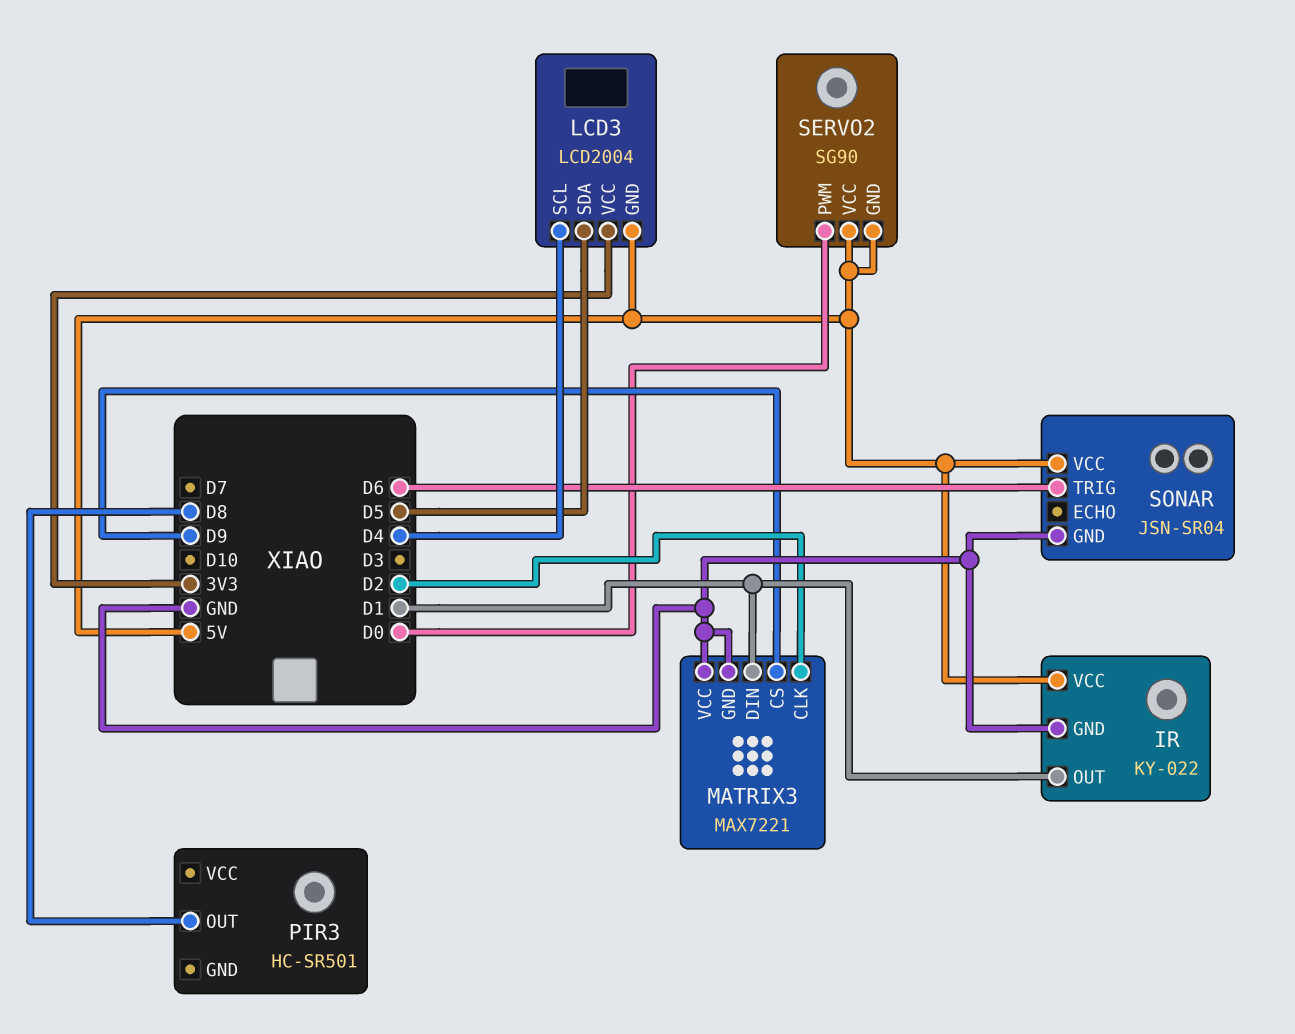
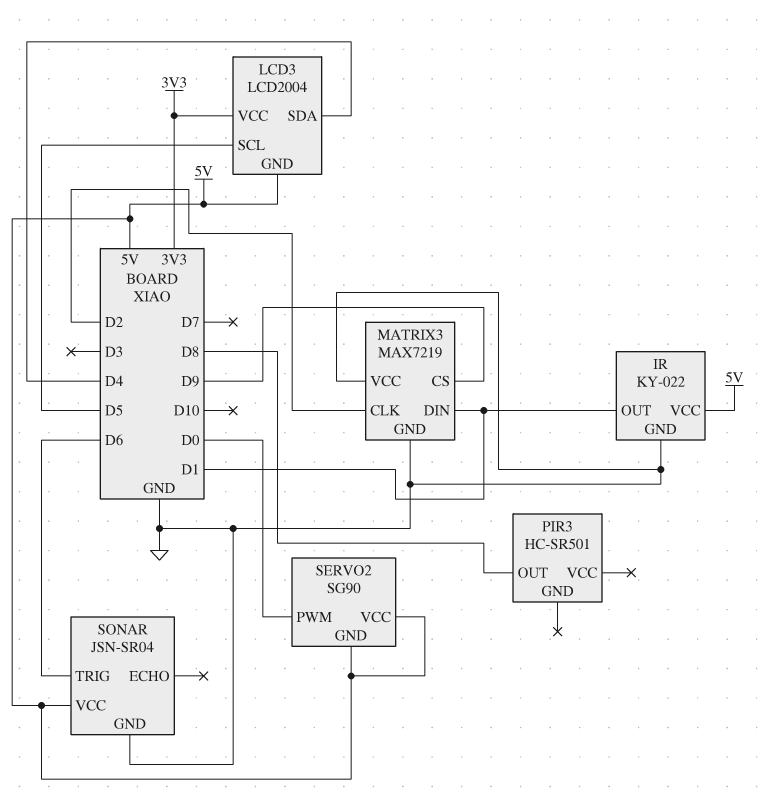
LCD3 pin SCL: D4 -> D5
LCD3 pin SDA: D5 -> D4
MATRIX3: MAX7221 -> MAX7219

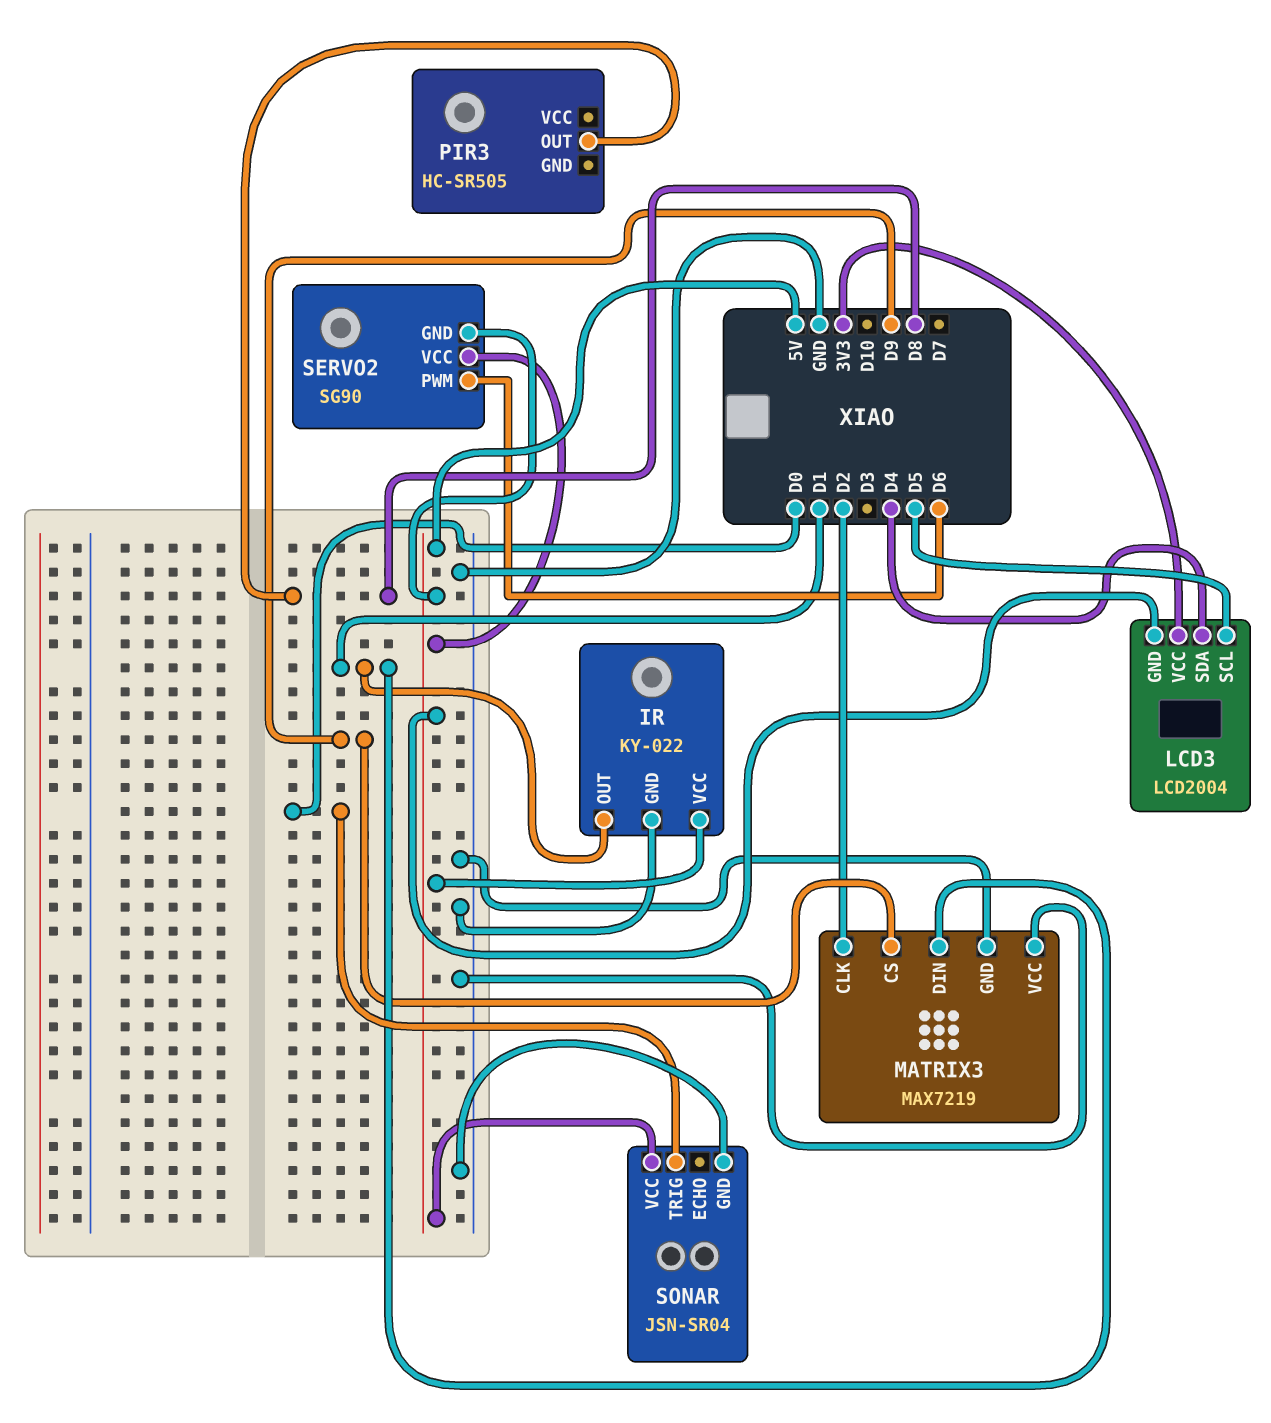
PIR3: HC-SR501 -> HC-SR505
SERVO2 pin PWM: D0 -> D6
SONAR pin TRIG: D6 -> D0

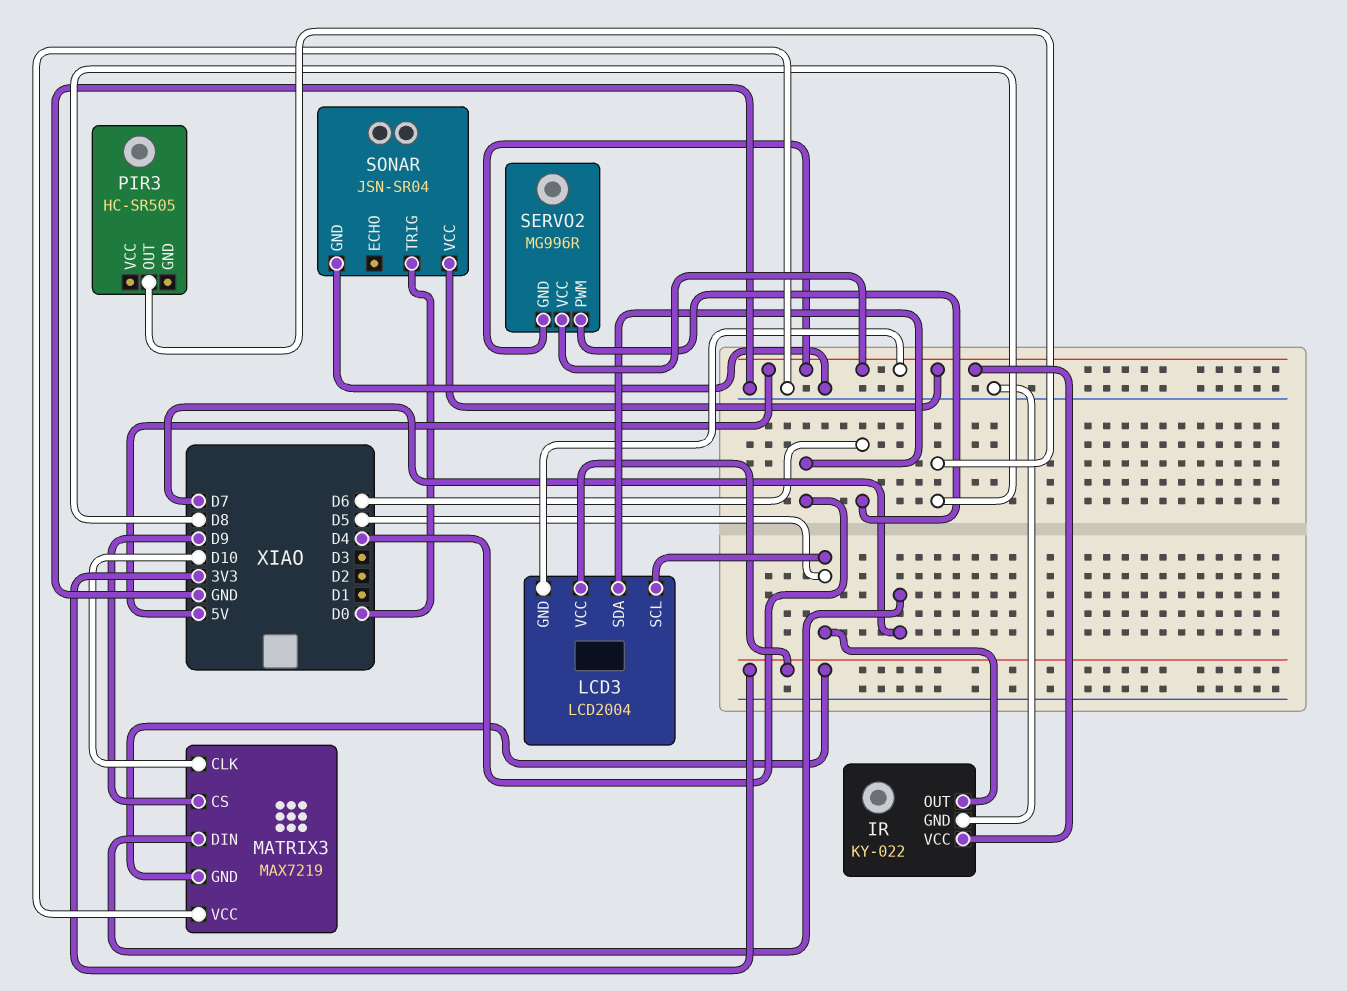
IR pin OUT: D1 -> D5
MATRIX3 pin CLK: D2 -> D10
MATRIX3 pin DIN: D1 -> D7
MATRIX3 pin GND: GND -> 3V3
SERVO2: SG90 -> MG996R

